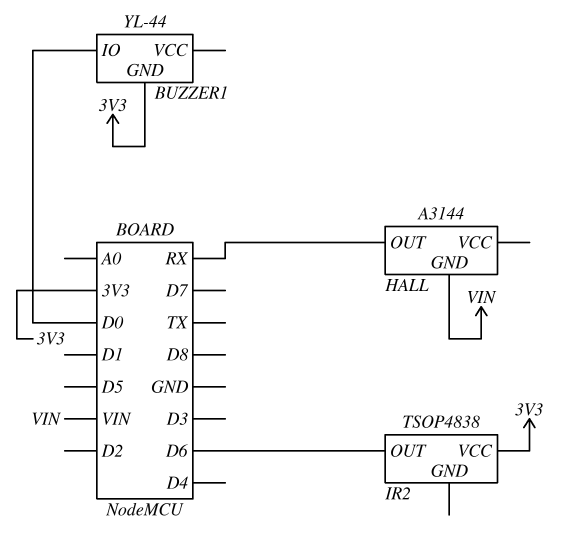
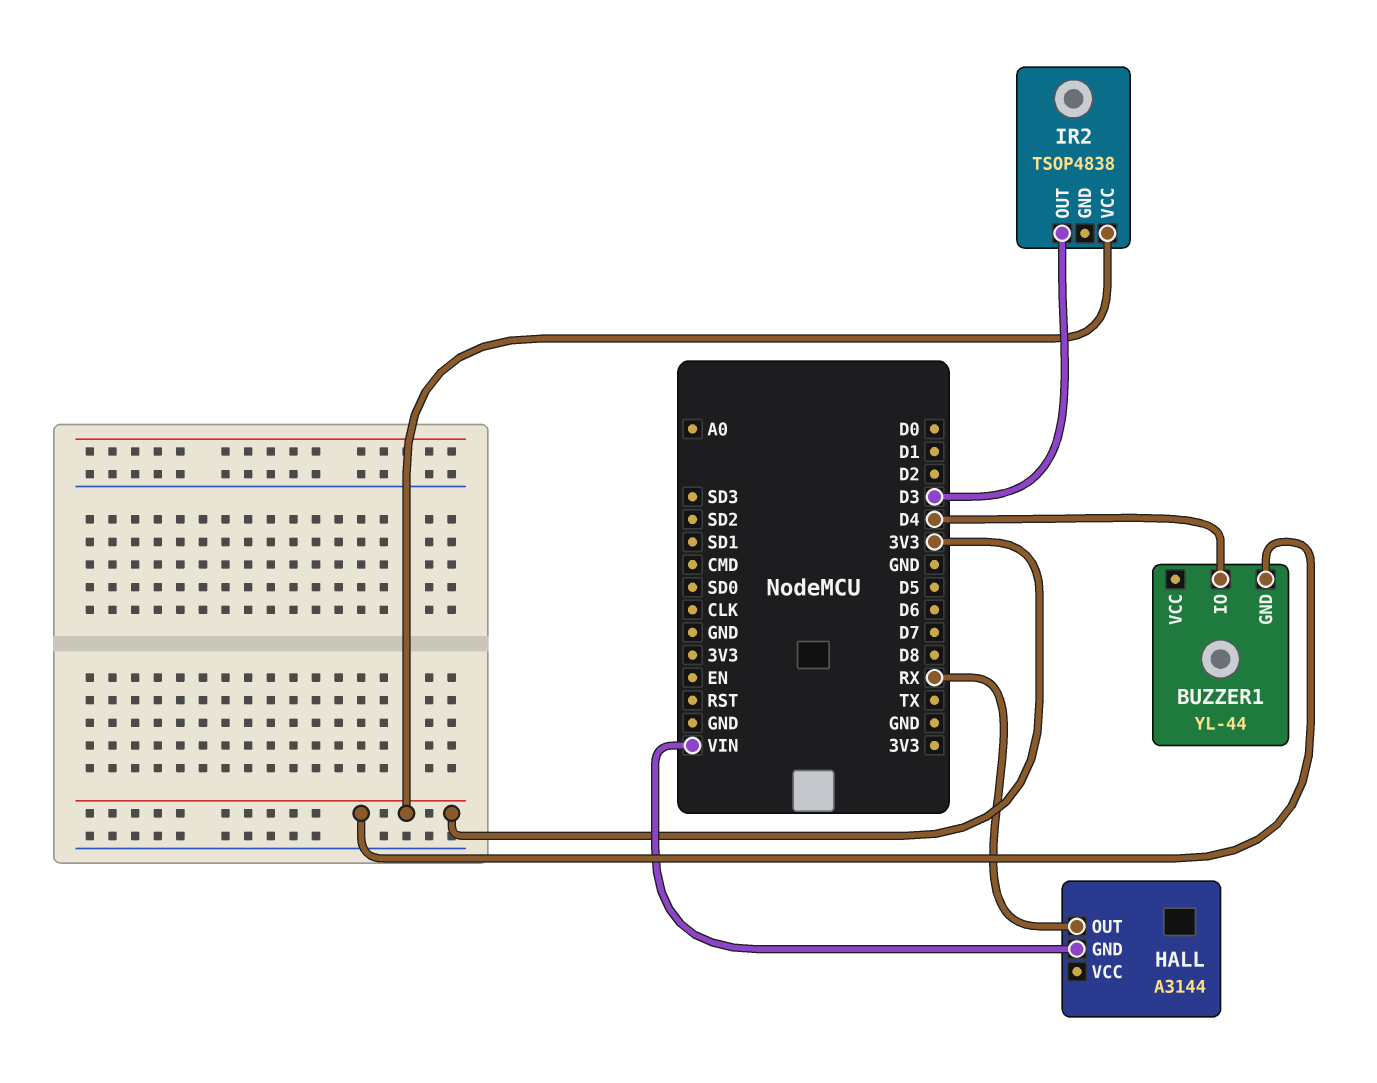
BUZZER1 pin IO: D0 -> D4
IR2 pin OUT: D6 -> D3

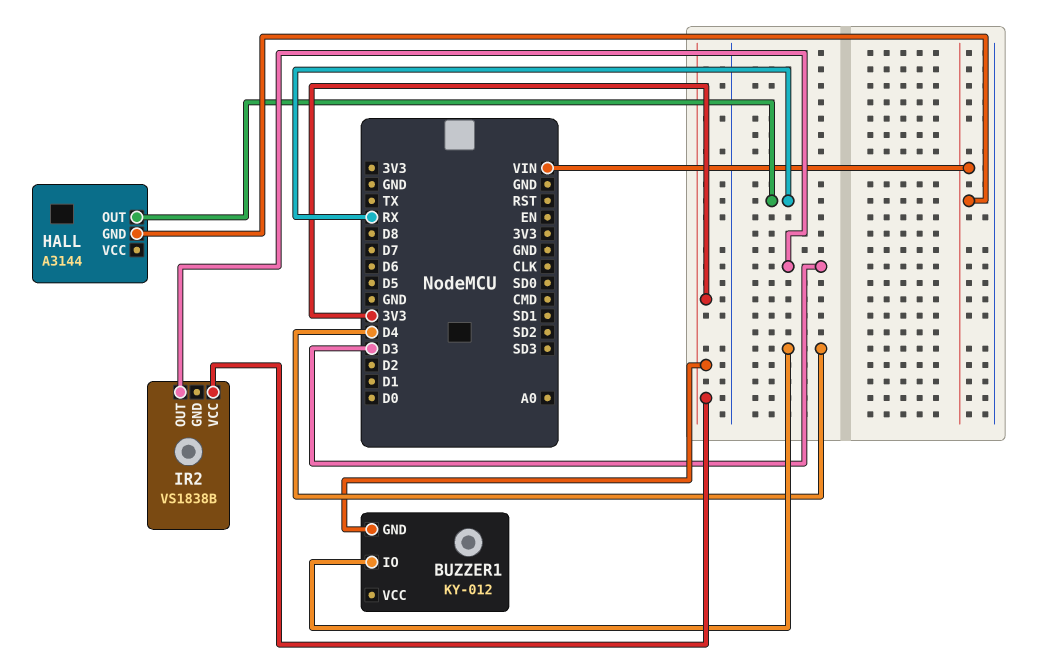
BUZZER1: YL-44 -> KY-012
IR2: TSOP4838 -> VS1838B

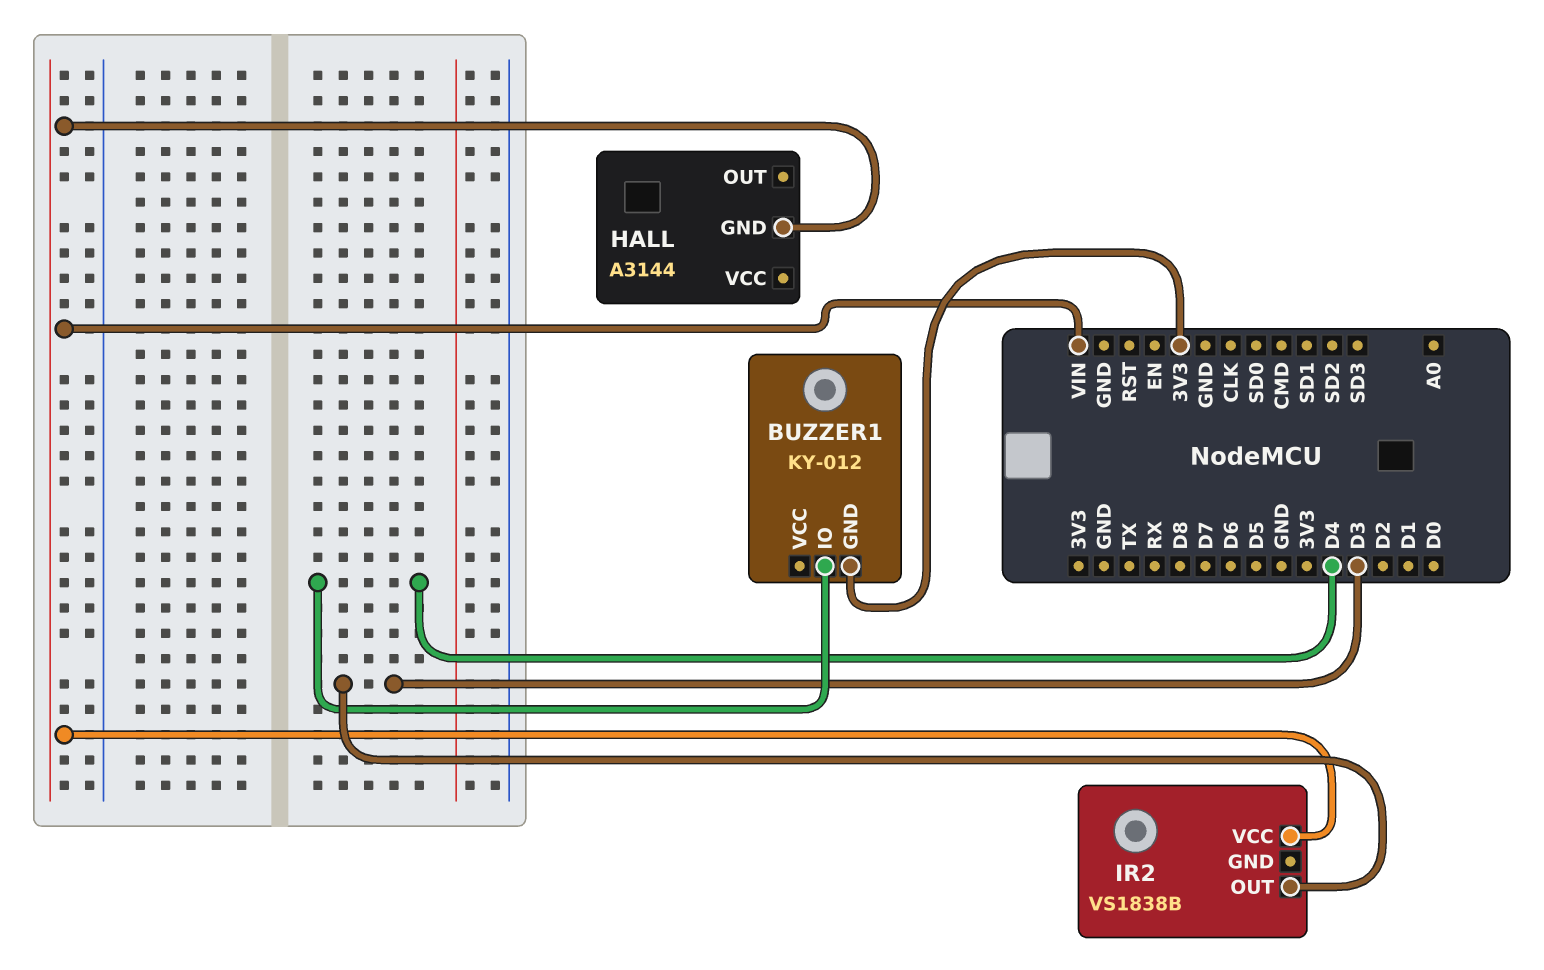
HALL pin OUT: RX -> none
IR2 pin VCC: 3V3 -> VIN

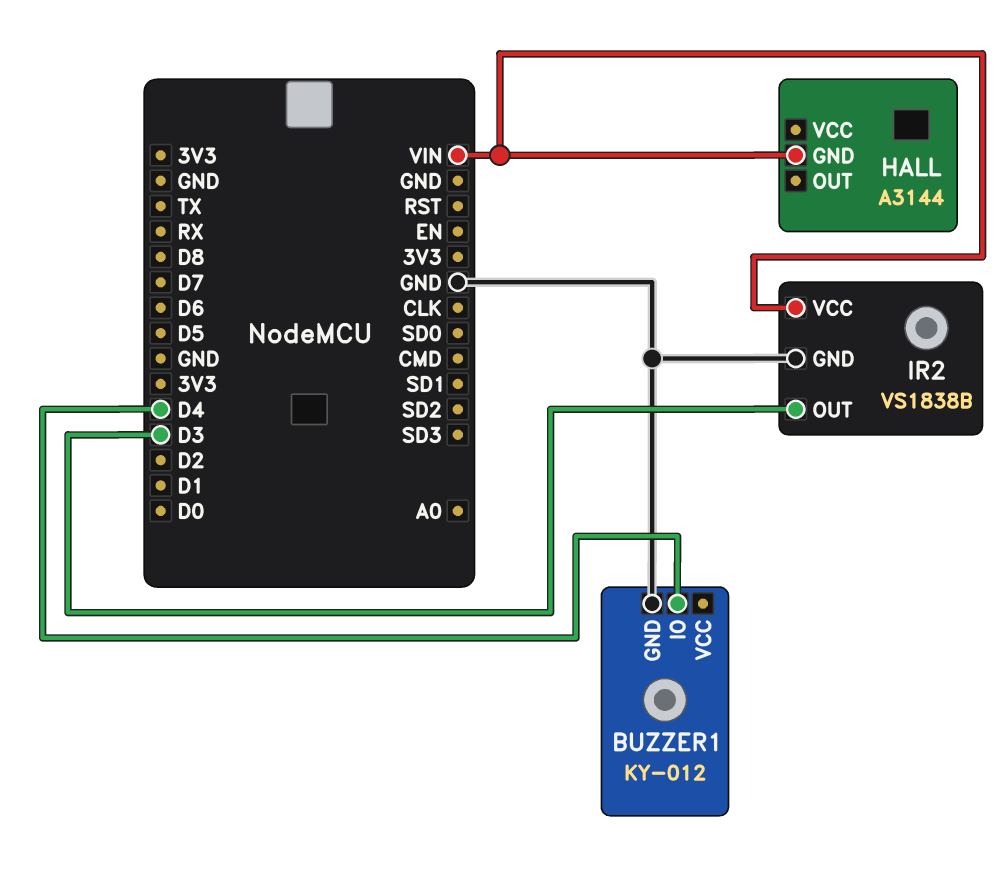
BUZZER1 pin GND: 3V3 -> GND
IR2 pin GND: none -> GND

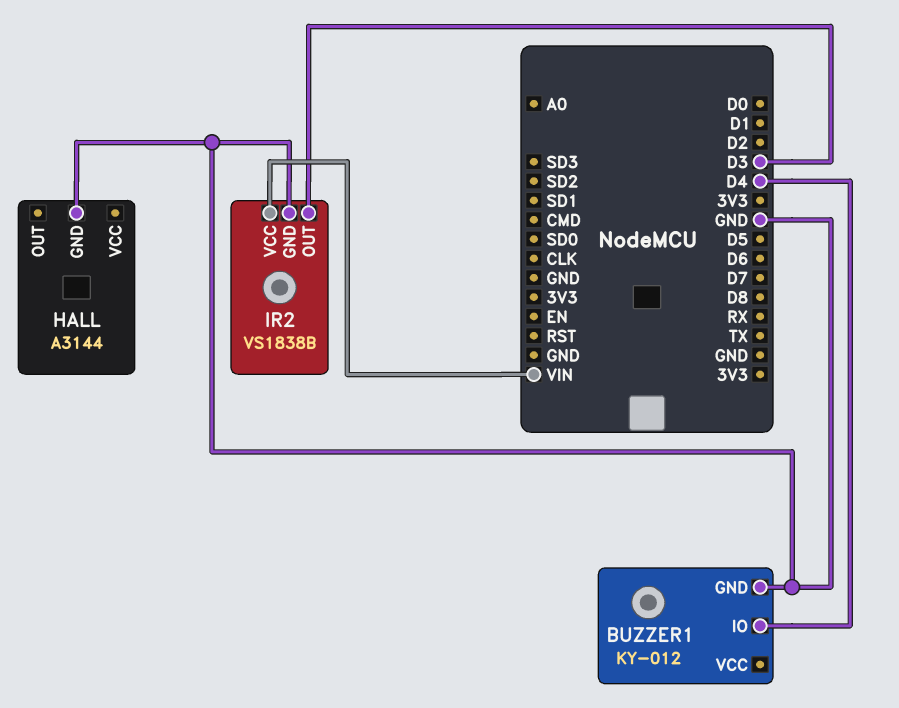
HALL pin GND: VIN -> GND

